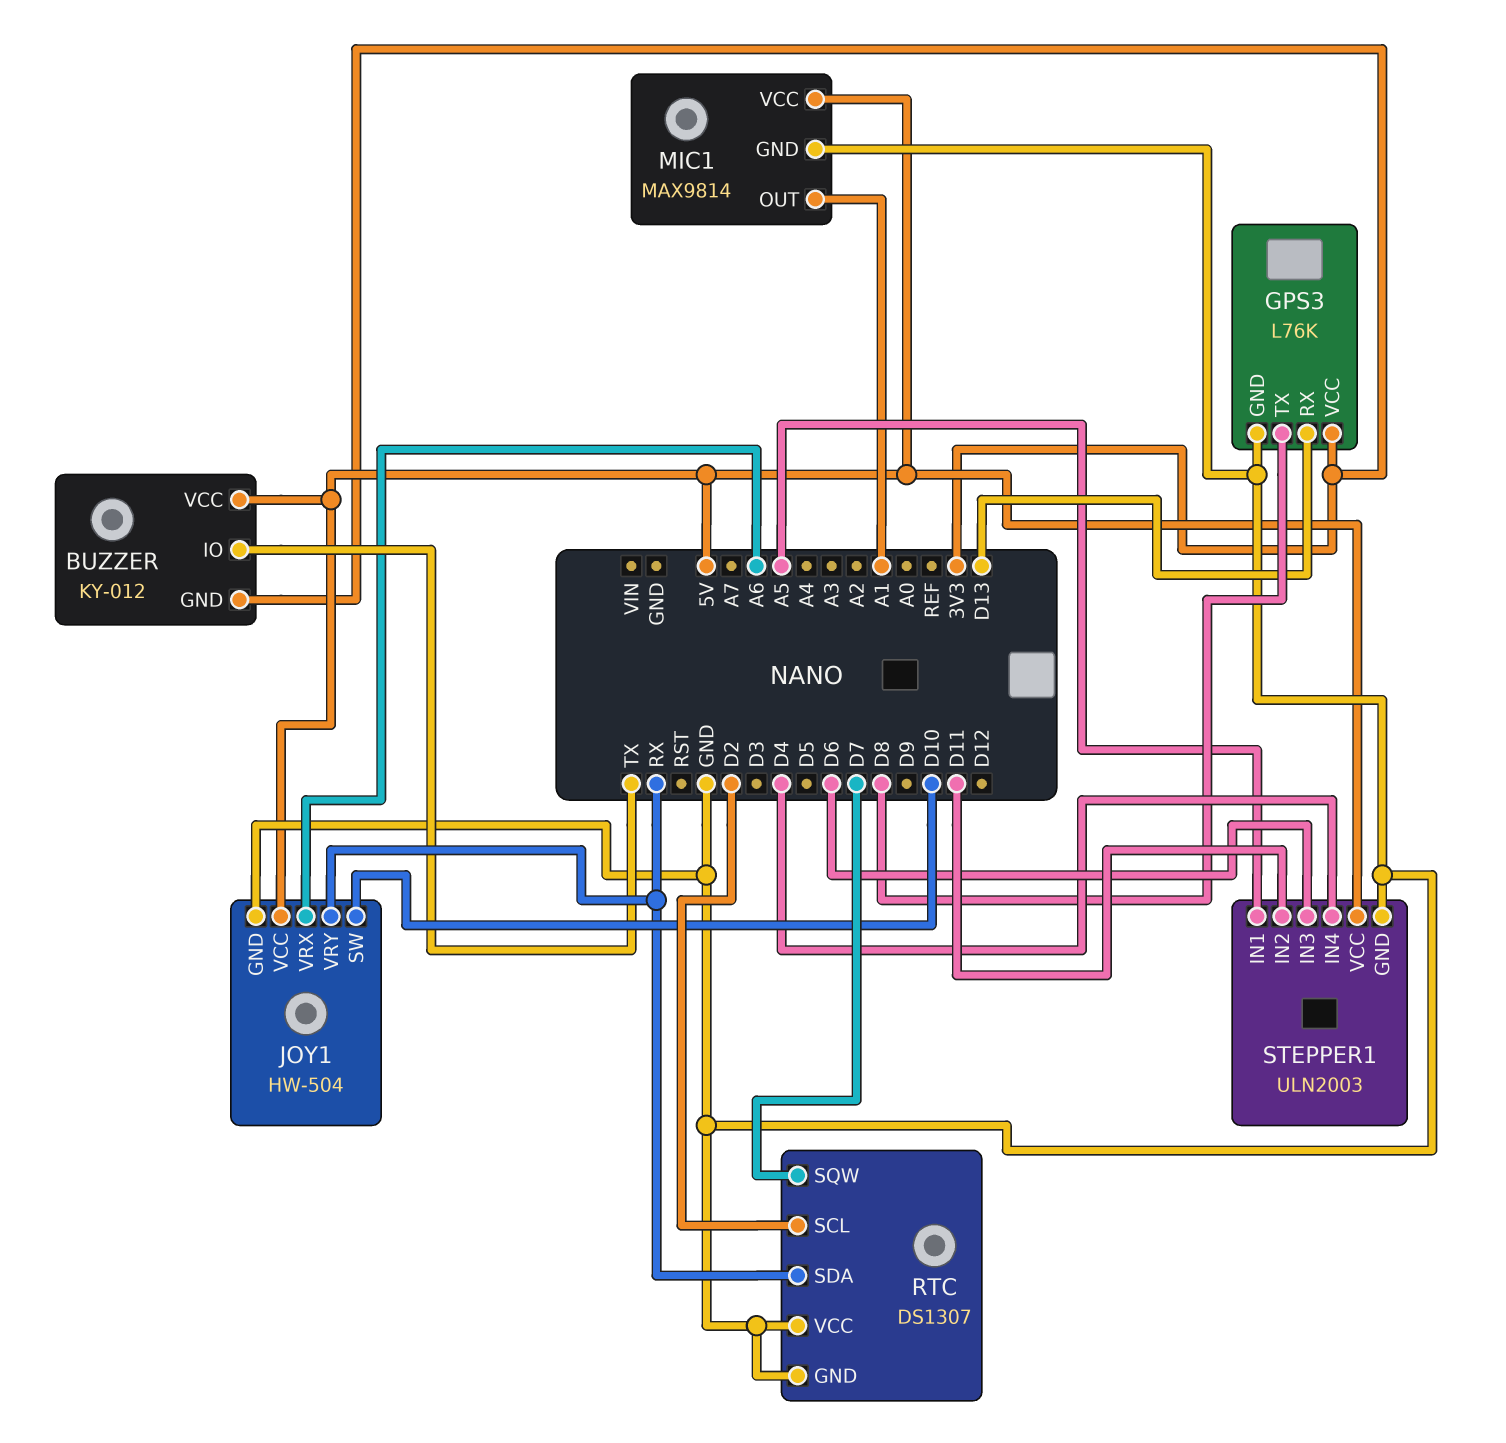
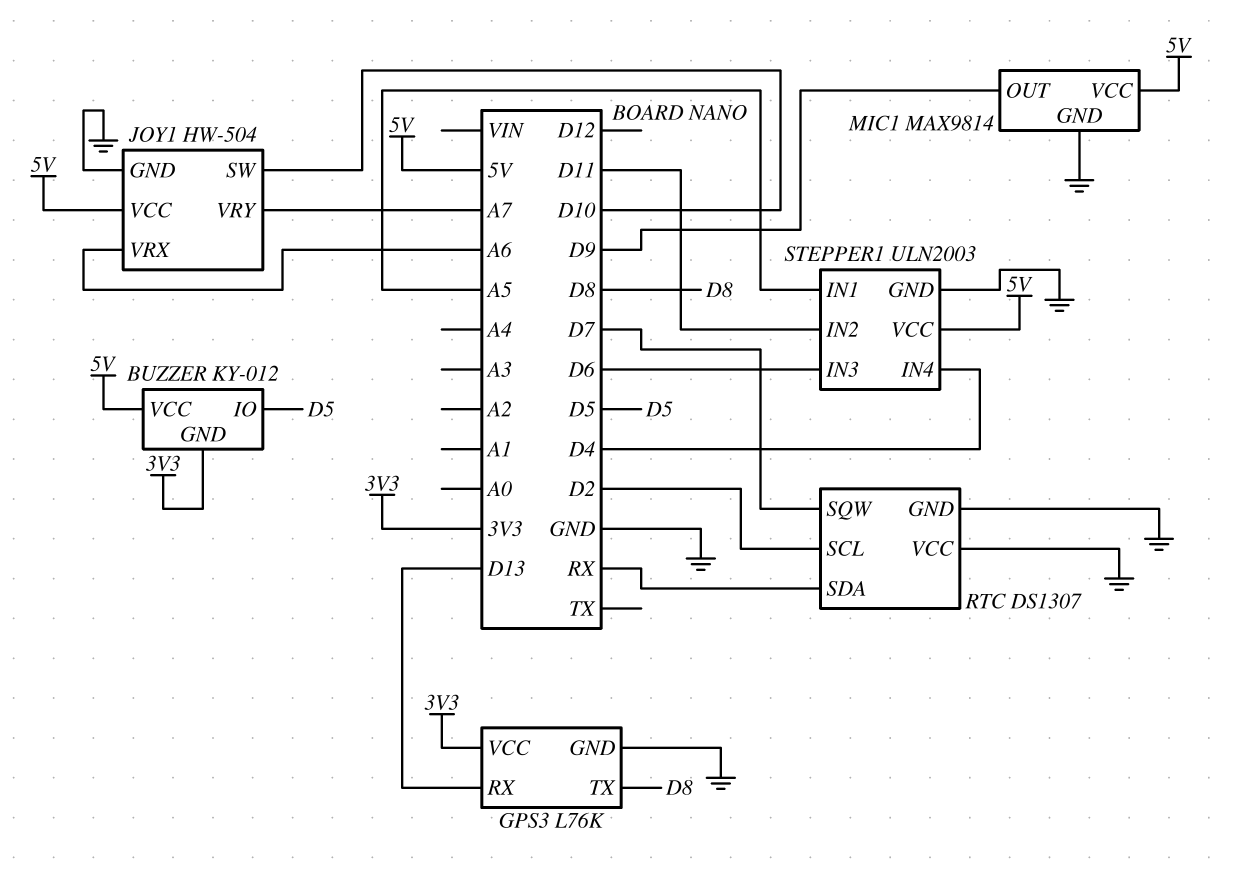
BUZZER pin IO: TX -> D5
JOY1 pin VRY: RX -> A7
MIC1 pin OUT: A1 -> D9

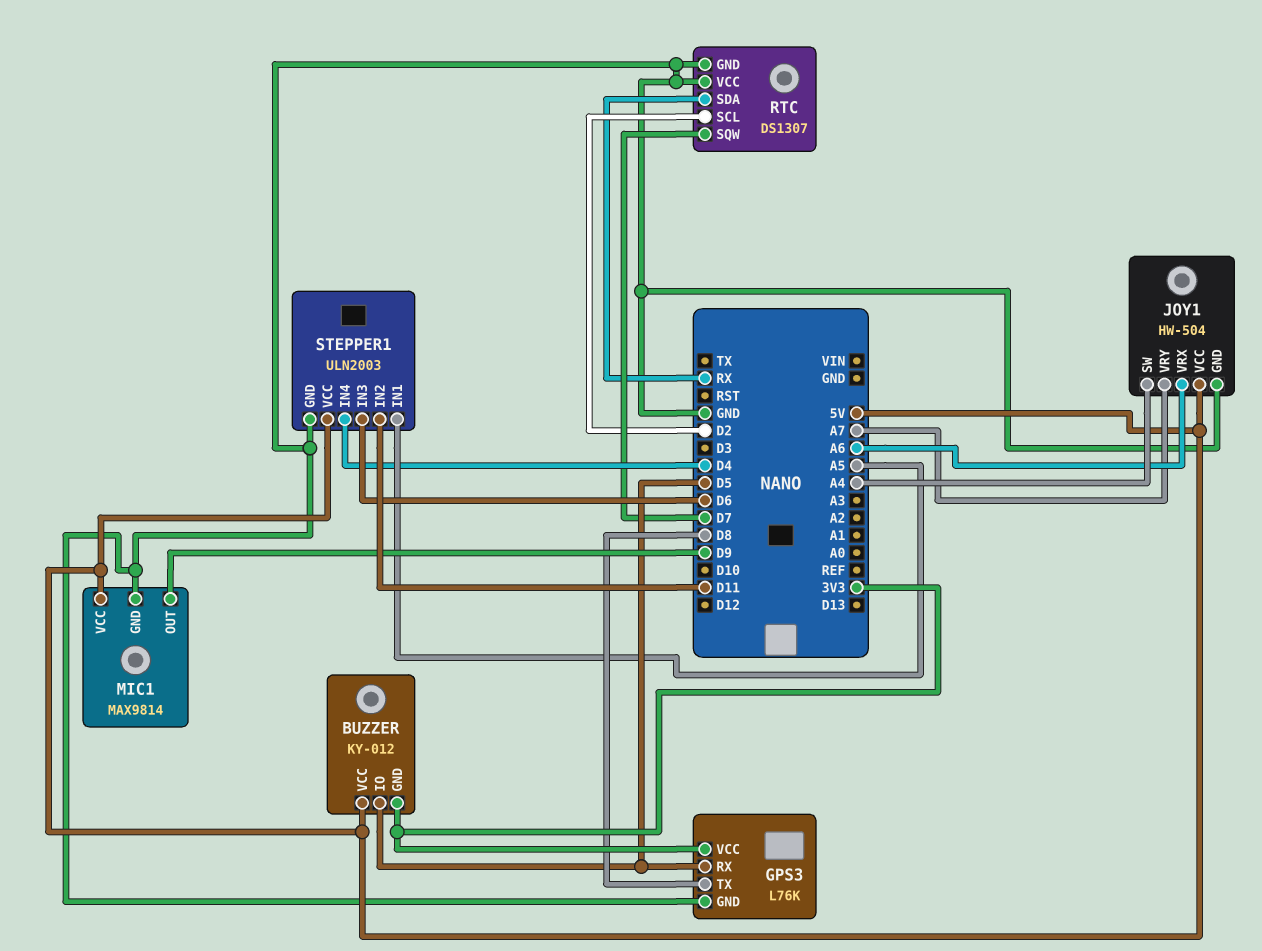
GPS3 pin RX: D13 -> D5
JOY1 pin SW: D10 -> A4

